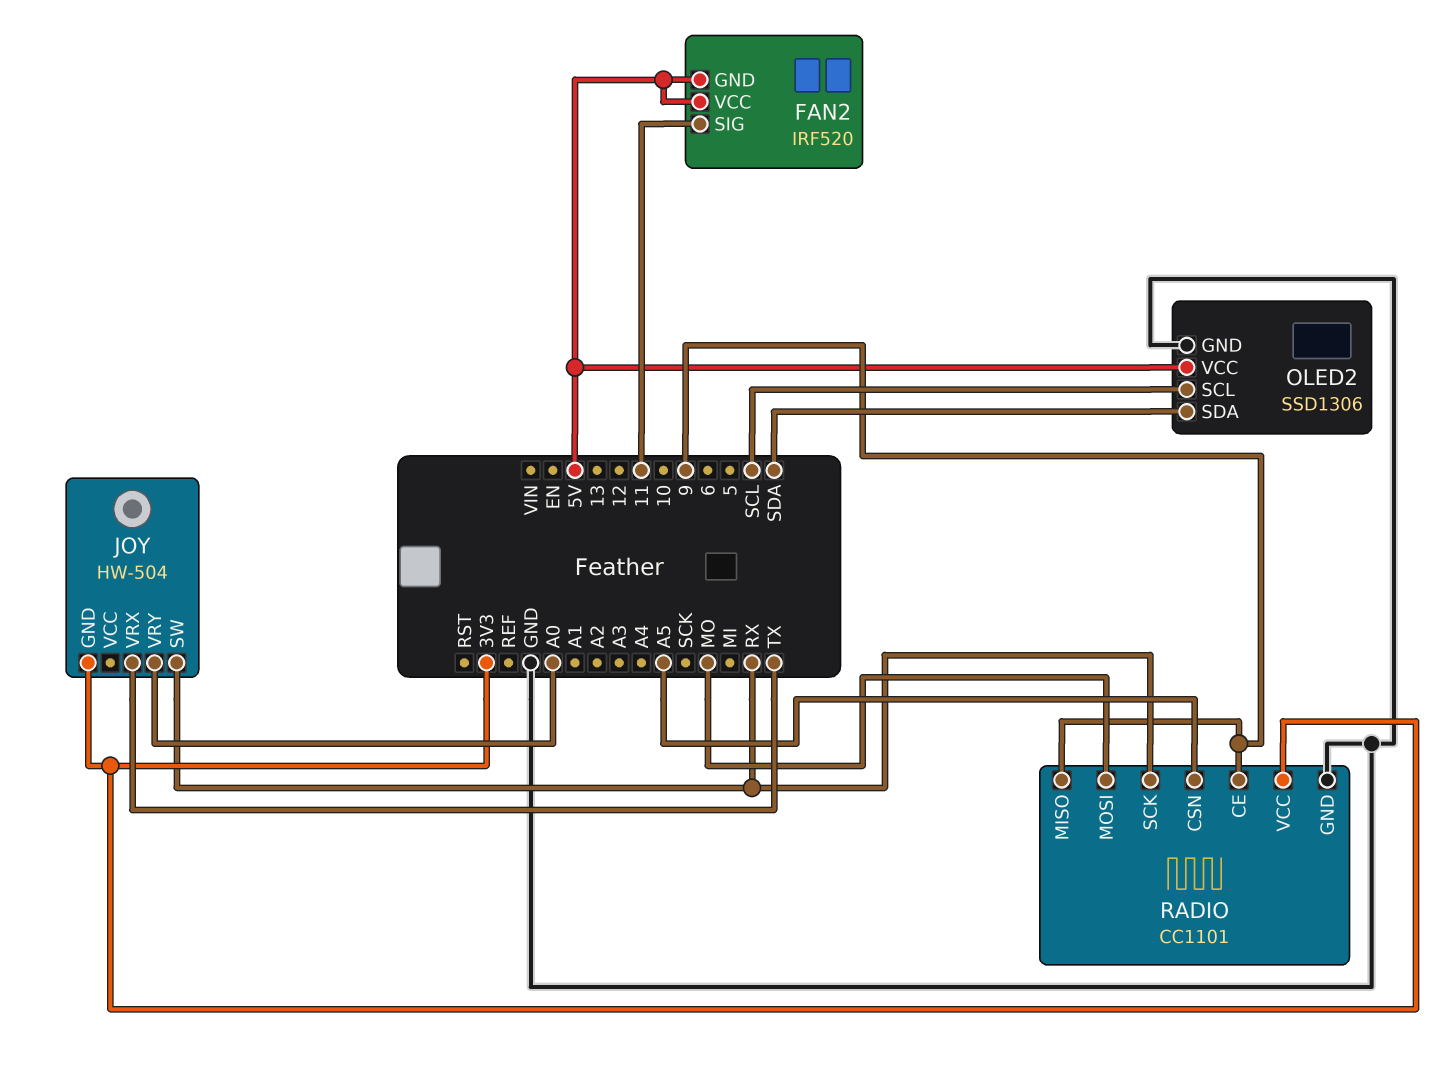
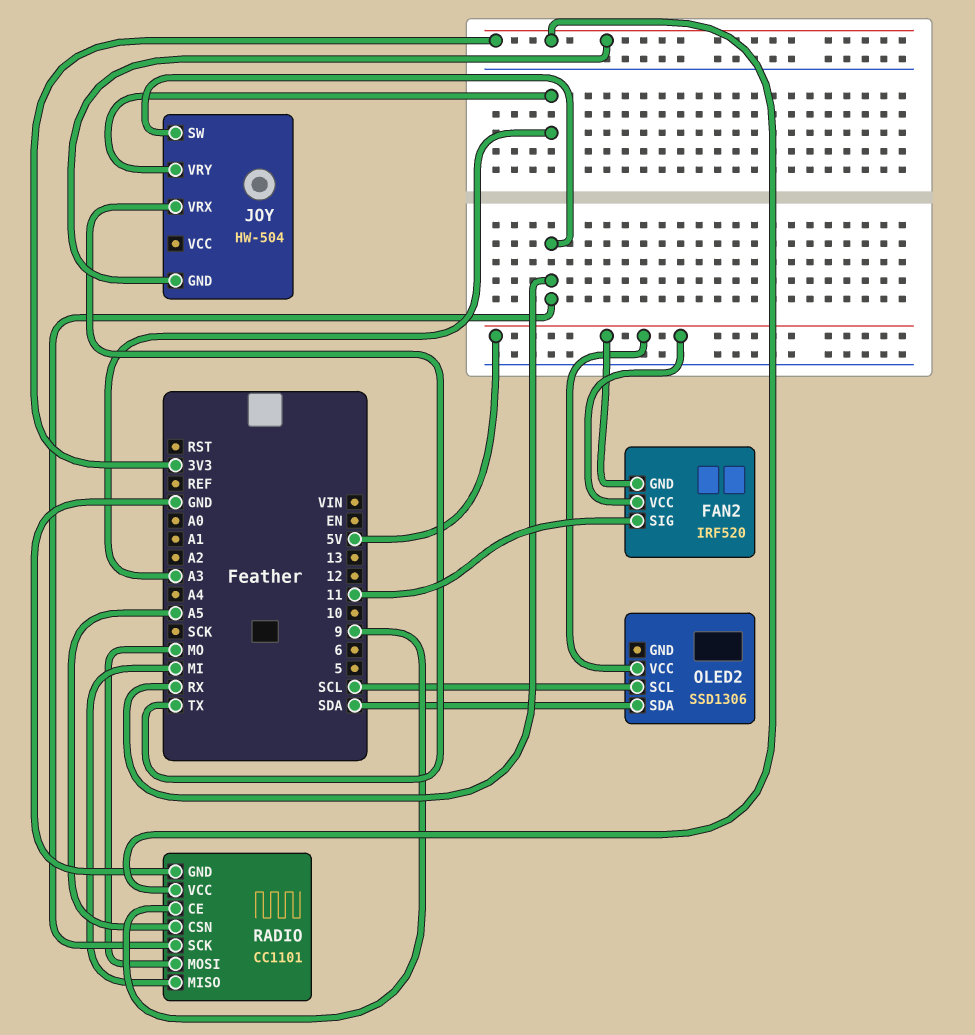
JOY pin VRY: A0 -> A3
OLED2 pin GND: GND -> none
RADIO pin MISO: 9 -> MI

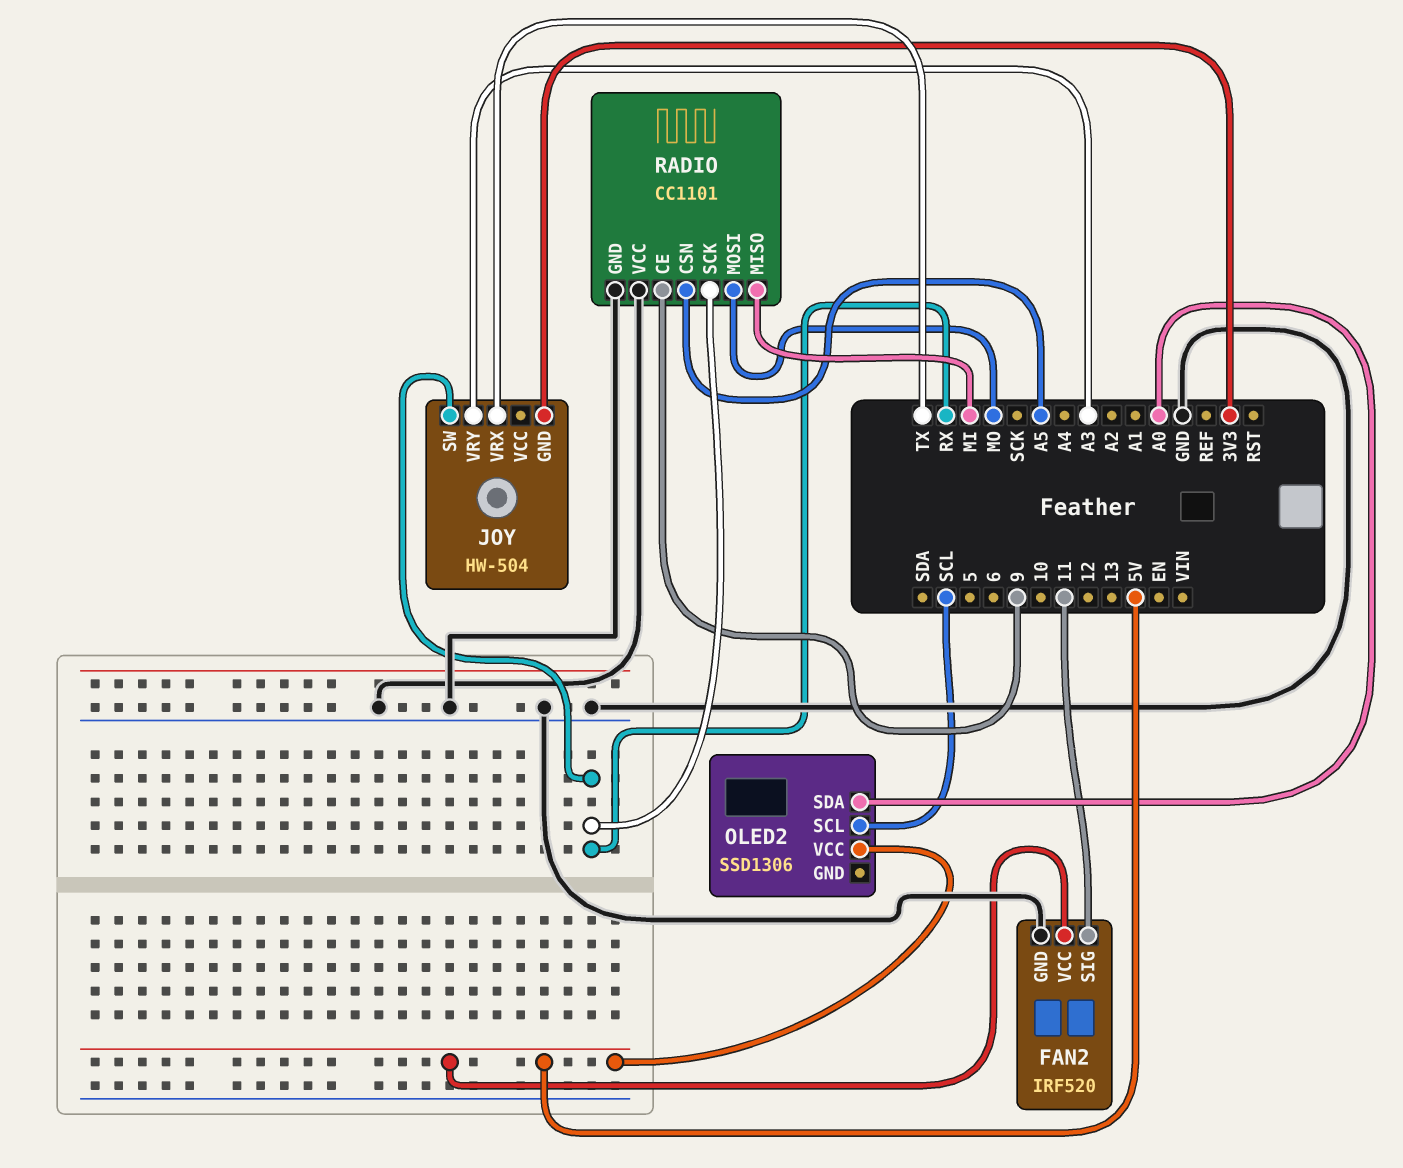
FAN2 pin GND: 5V -> GND
OLED2 pin SDA: SDA -> A0
RADIO pin VCC: 3V3 -> GND

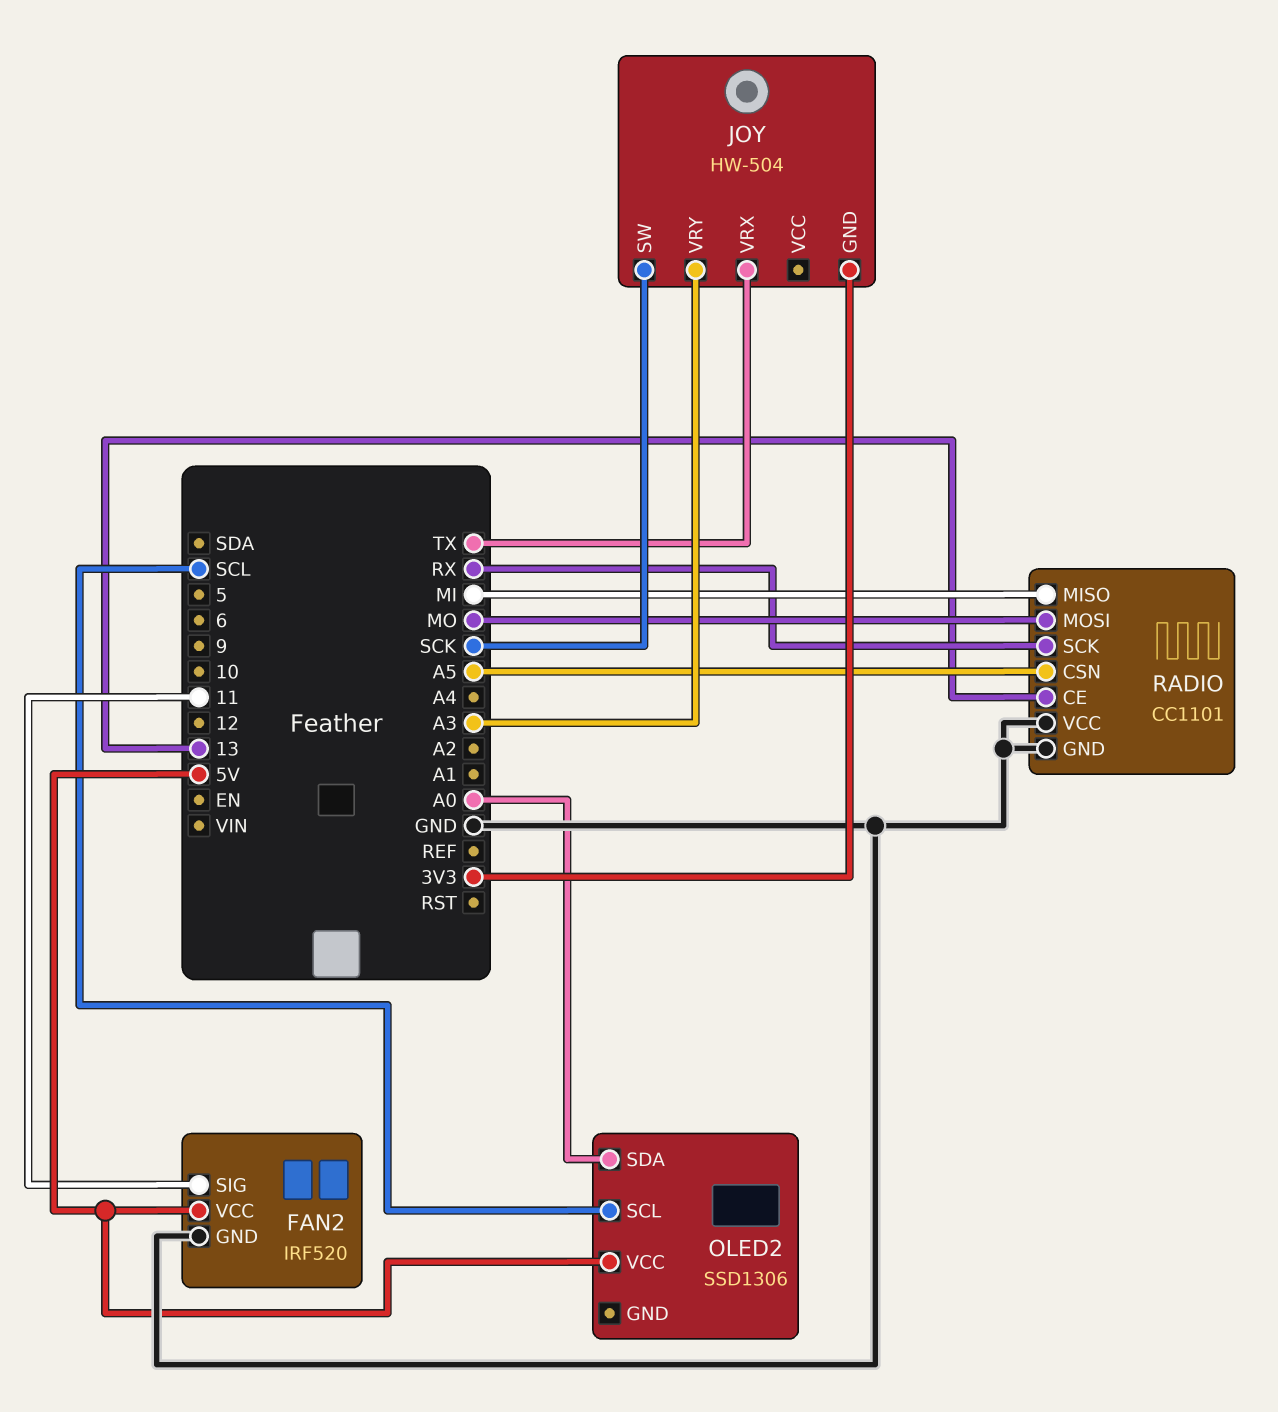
JOY pin SW: RX -> SCK
RADIO pin CE: 9 -> 13

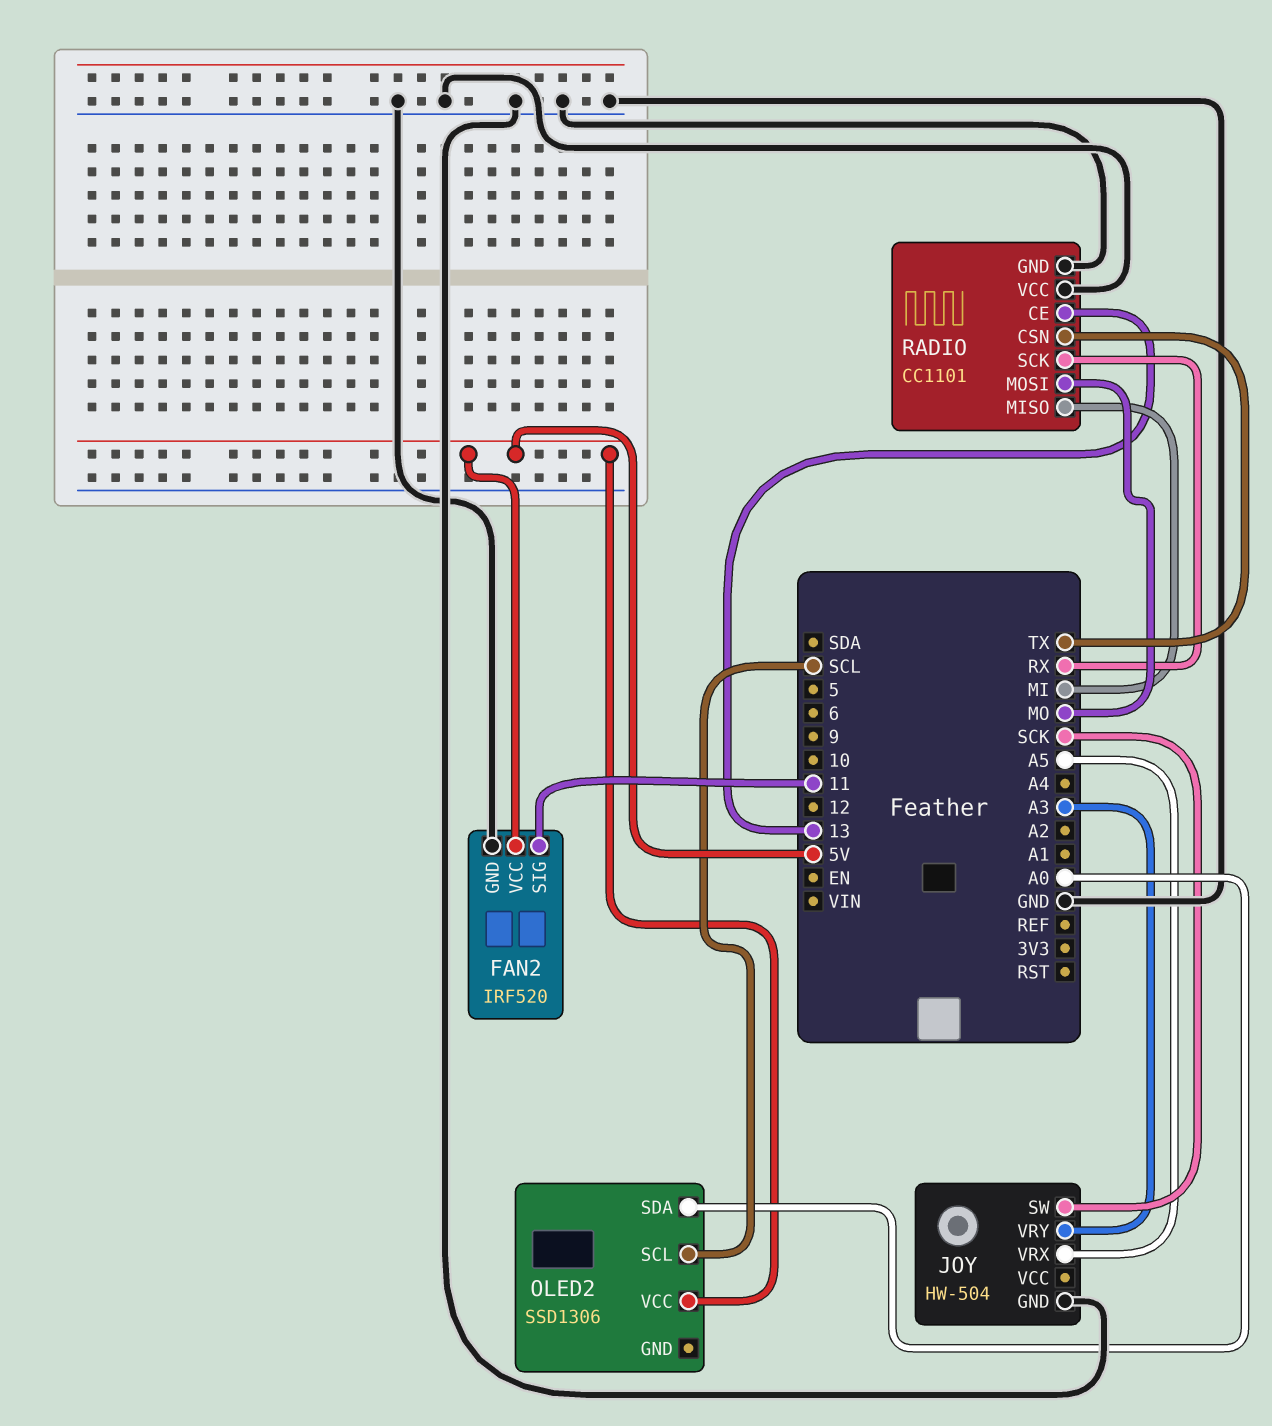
JOY pin GND: 3V3 -> GND
JOY pin VRX: TX -> A5
RADIO pin CSN: A5 -> TX

